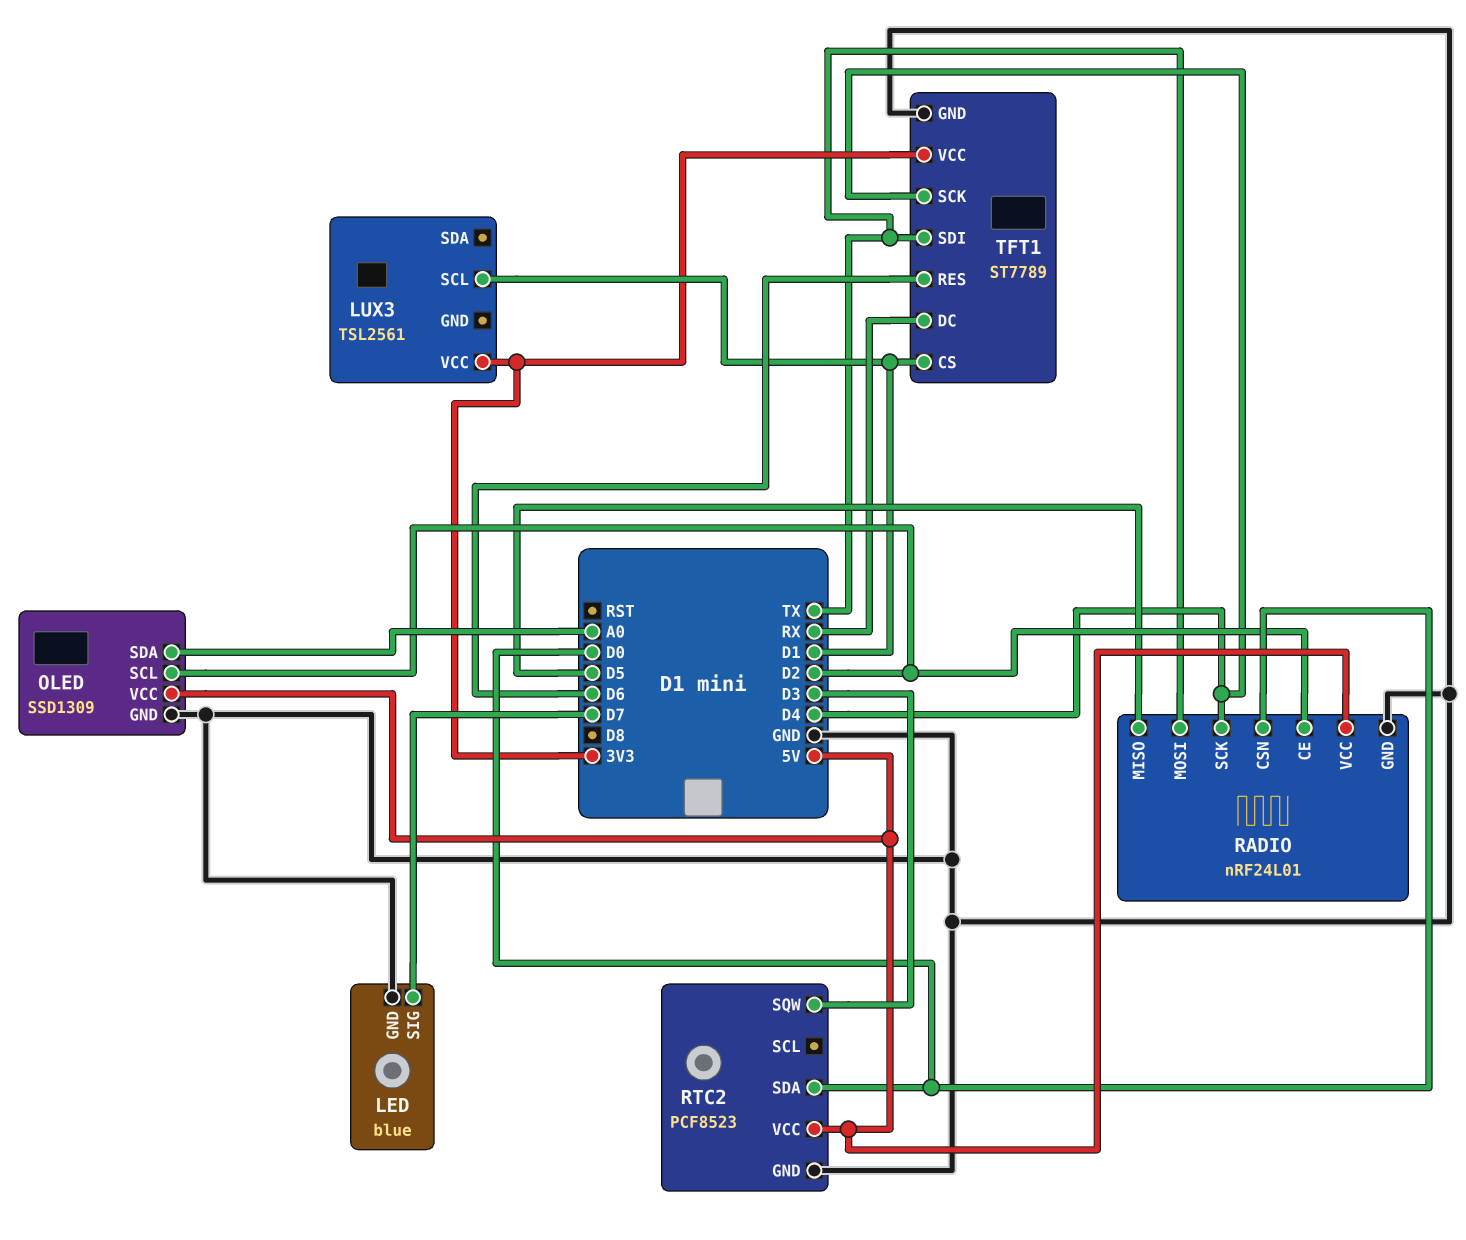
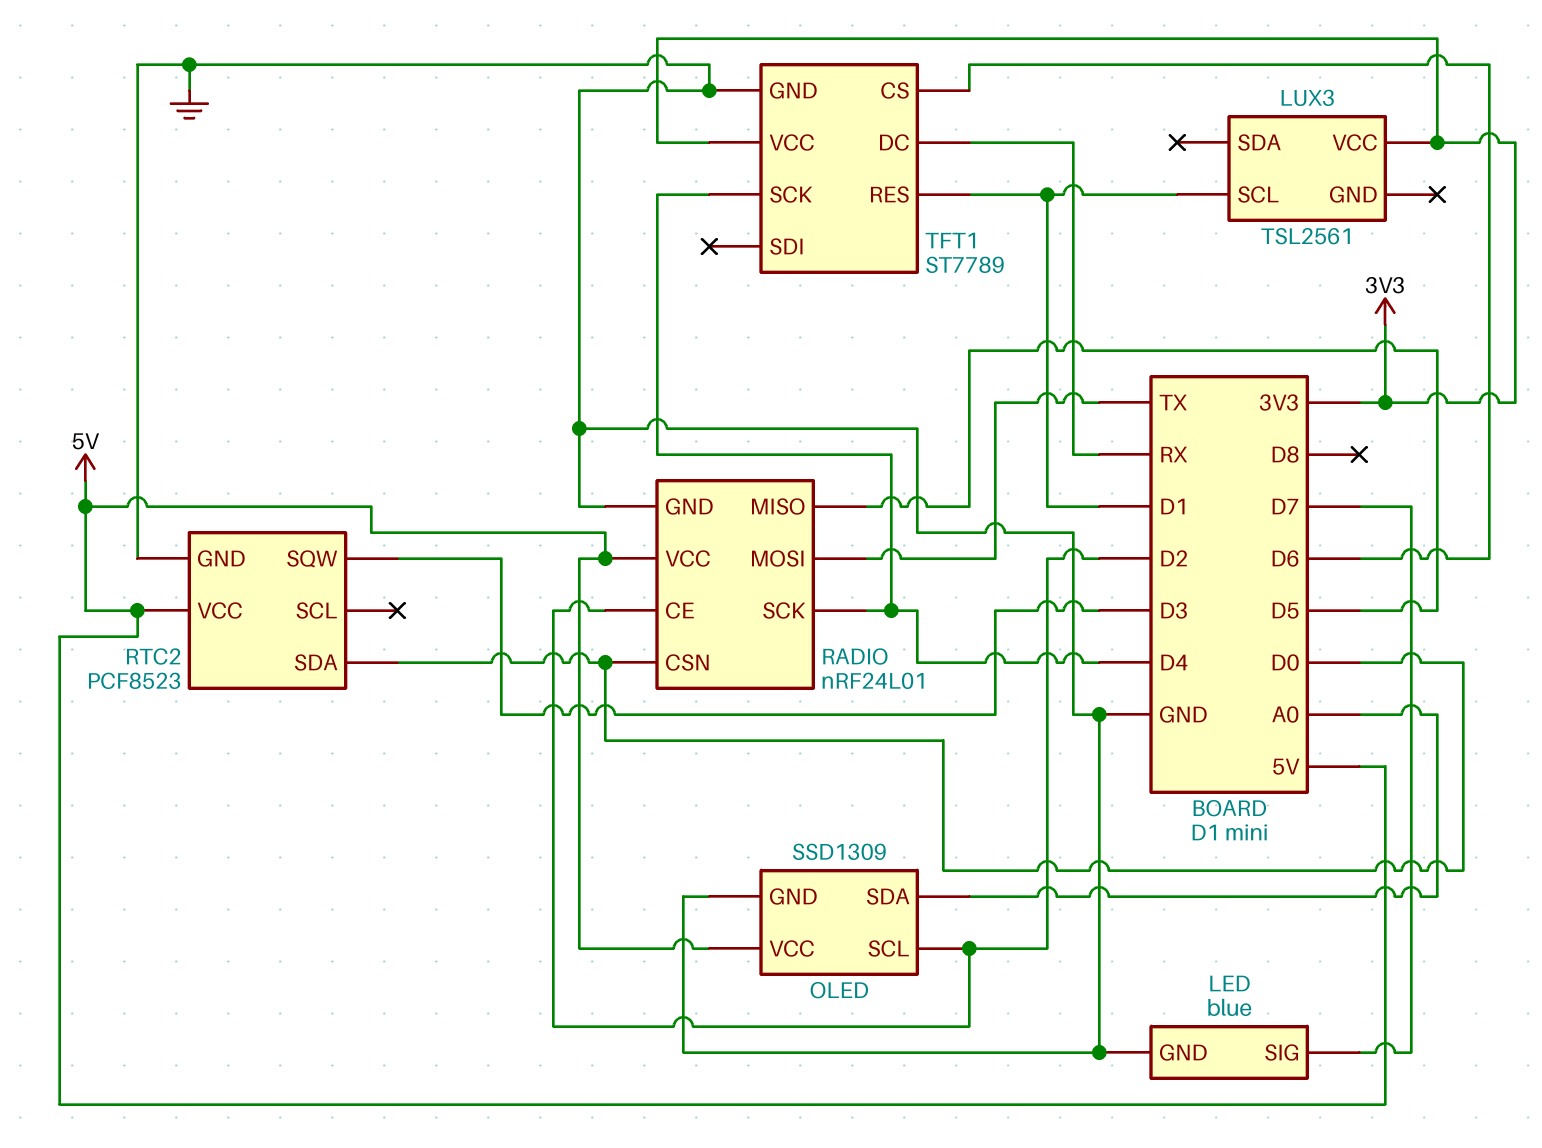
TFT1 pin CS: D1 -> D6
TFT1 pin RES: D6 -> D1
TFT1 pin SDI: TX -> none

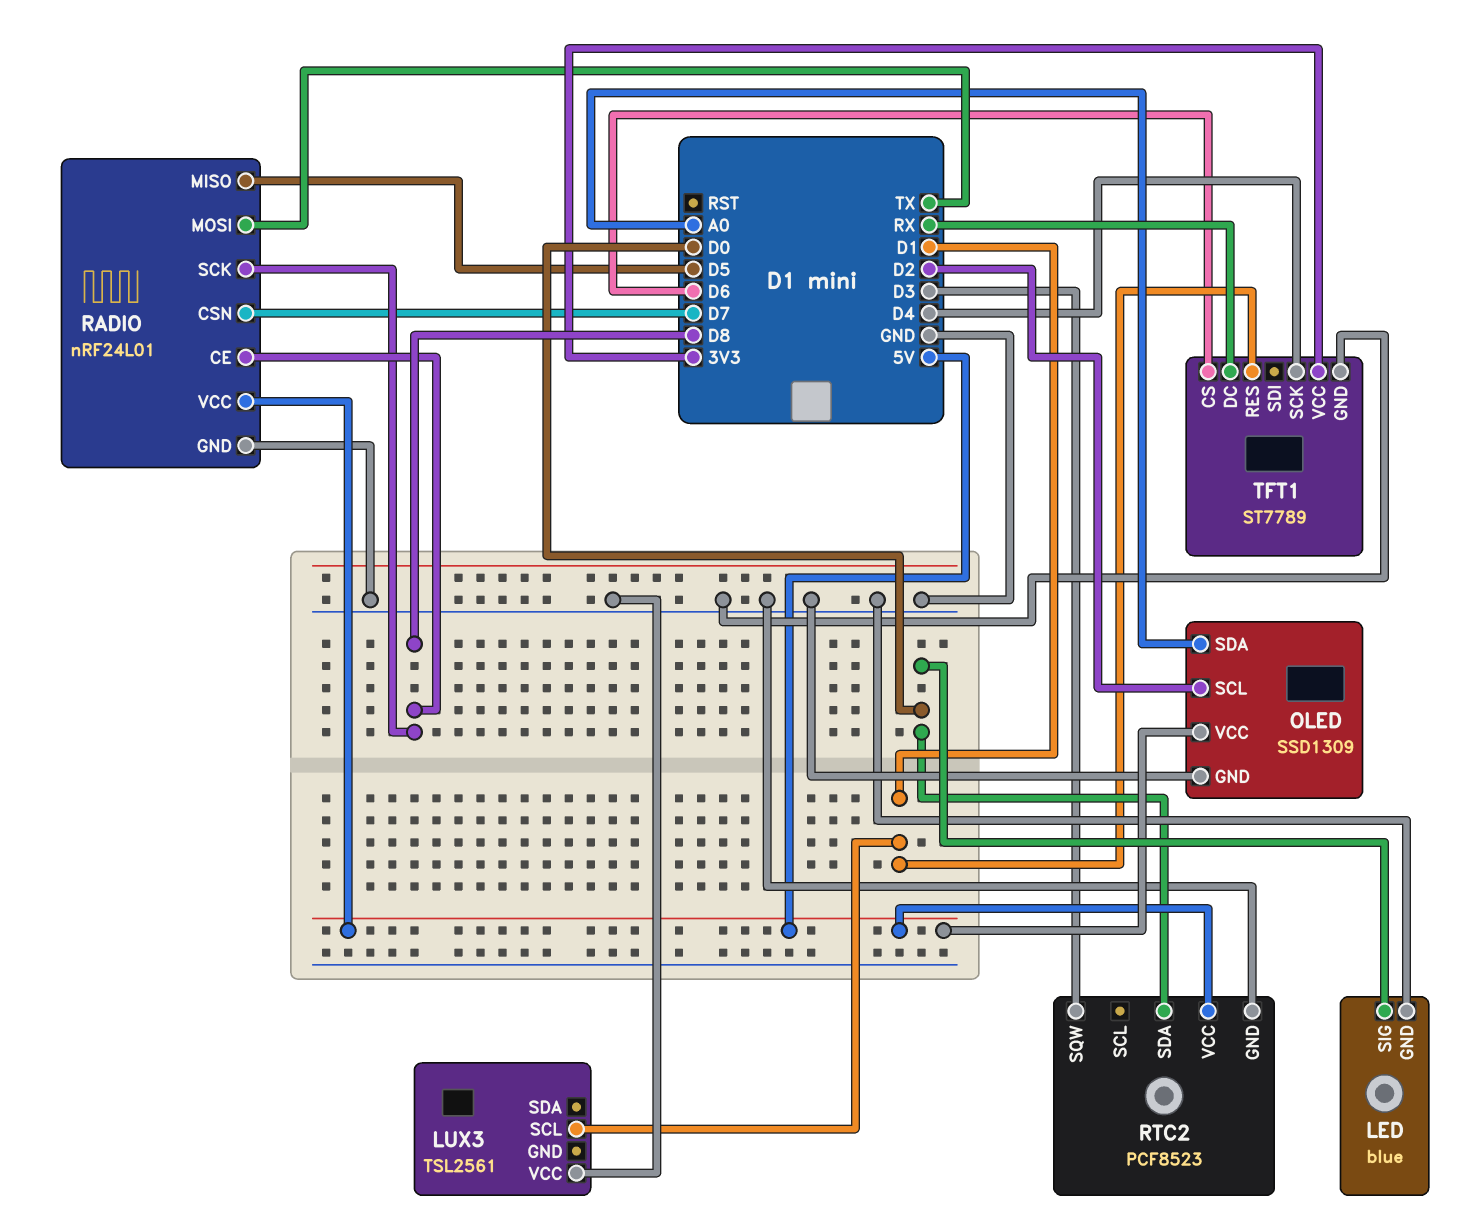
LED pin SIG: D7 -> D0
LUX3 pin VCC: 3V3 -> GND
RADIO pin CE: D2 -> D8
RADIO pin CSN: D0 -> D7
RADIO pin SCK: D4 -> D8

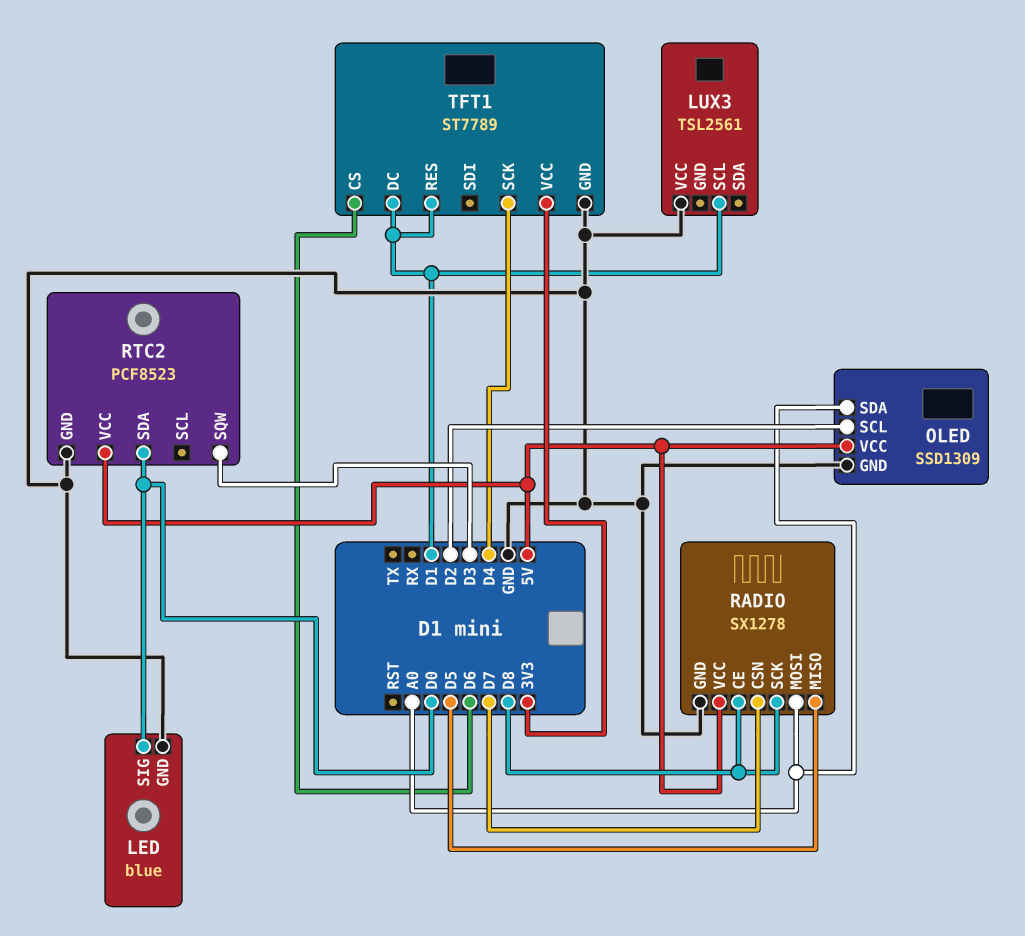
RADIO: nRF24L01 -> SX1278
RADIO pin MOSI: TX -> A0
TFT1 pin DC: RX -> D1

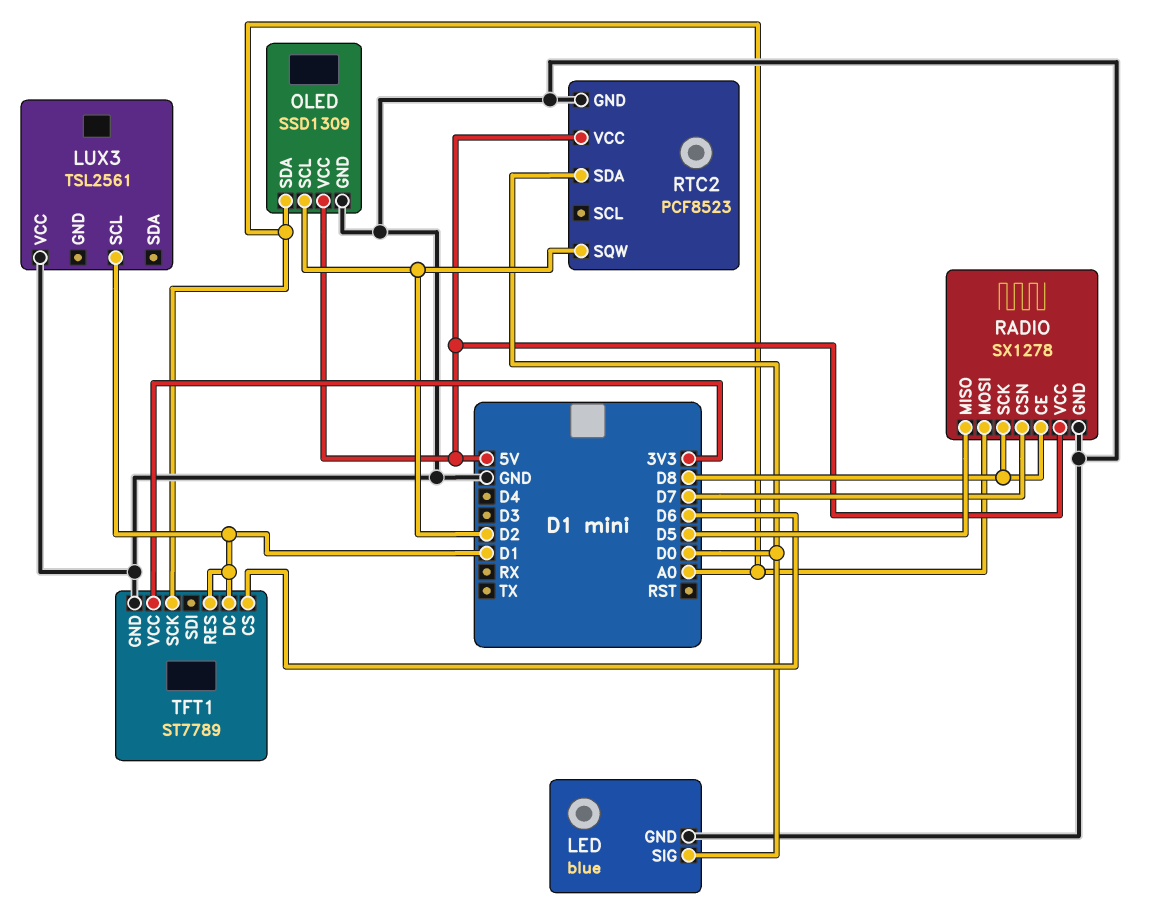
RTC2 pin SQW: D3 -> D2
TFT1 pin SCK: D4 -> A0

